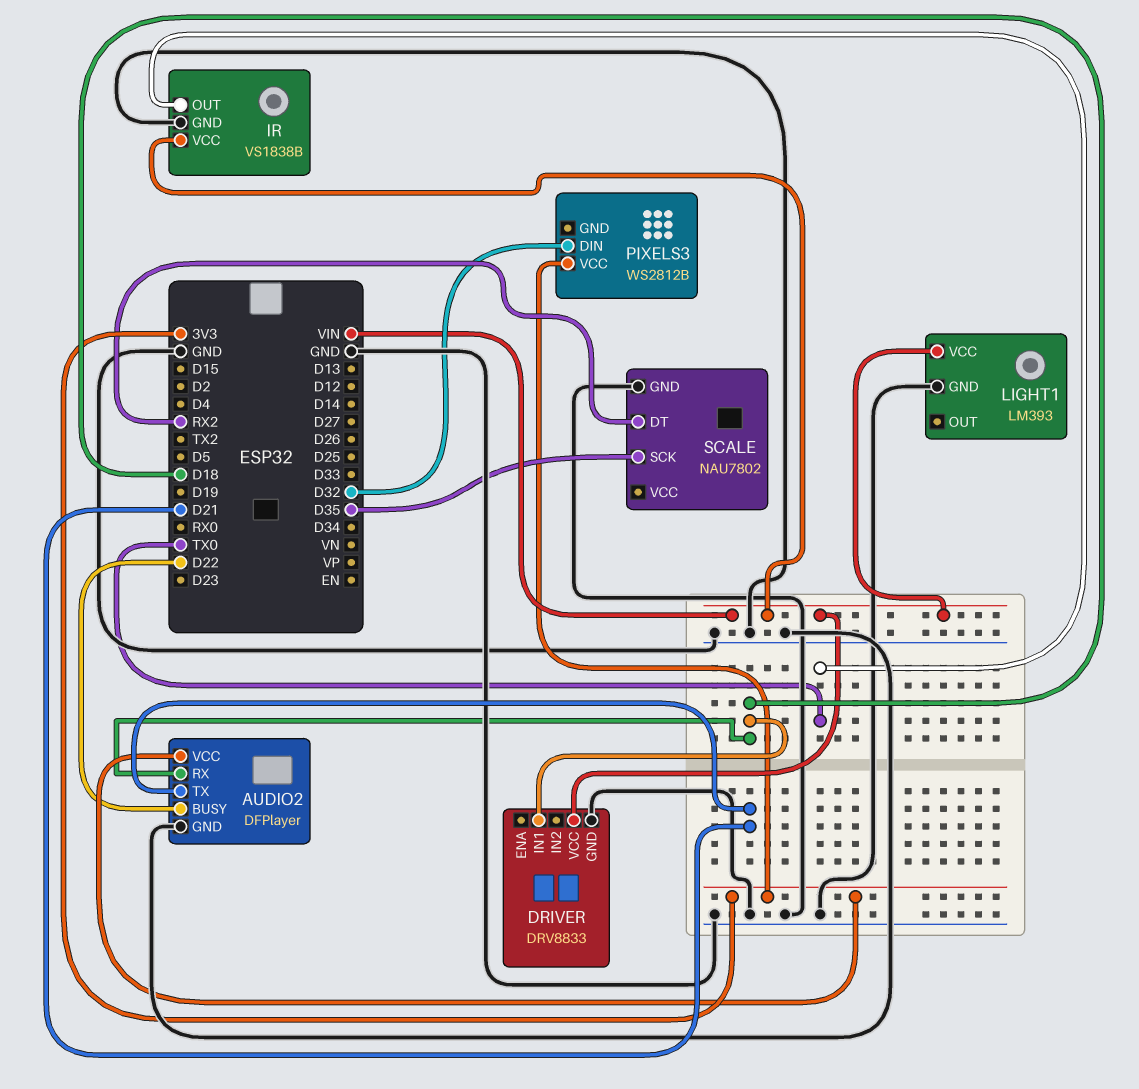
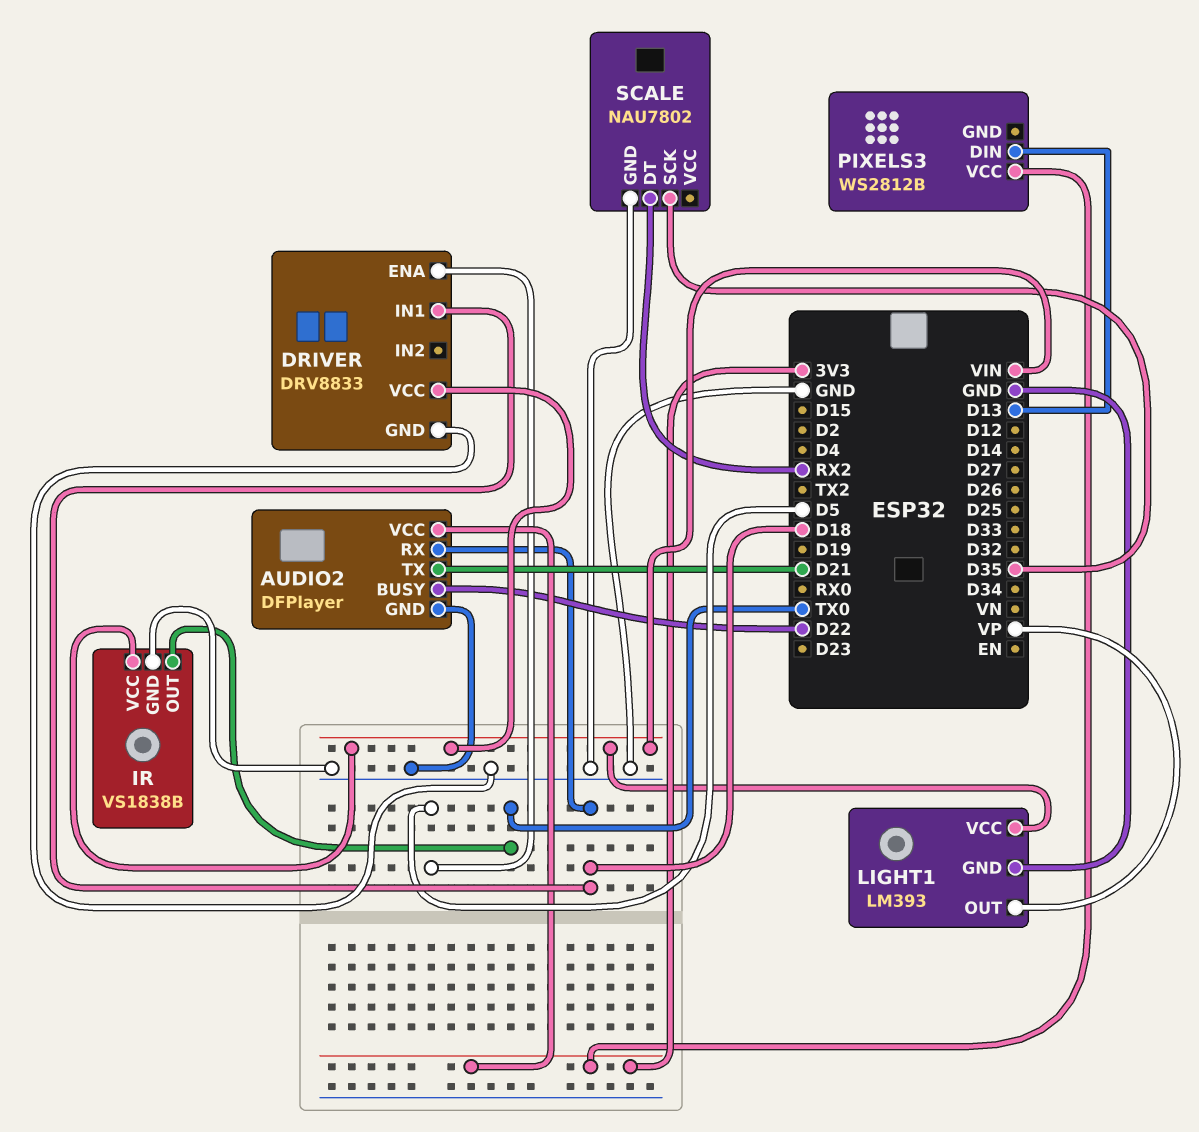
DRIVER pin ENA: none -> D5
LIGHT1 pin OUT: none -> VP
PIXELS3 pin DIN: D32 -> D13

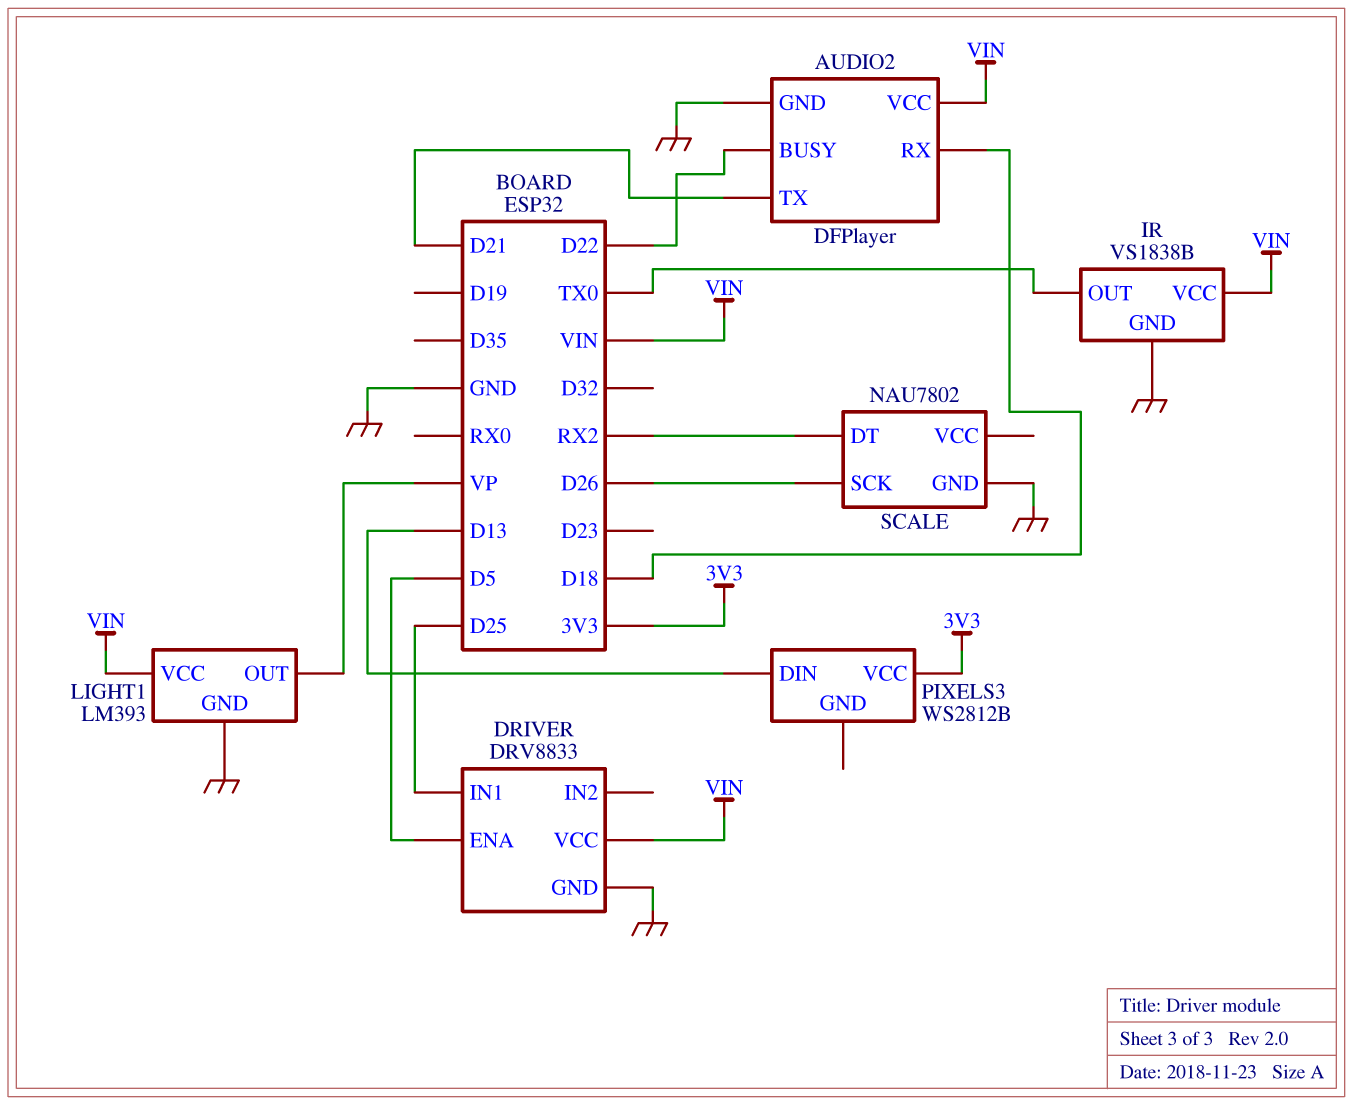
AUDIO2 pin VCC: 3V3 -> VIN
DRIVER pin IN1: D18 -> D25
SCALE pin SCK: D35 -> D26

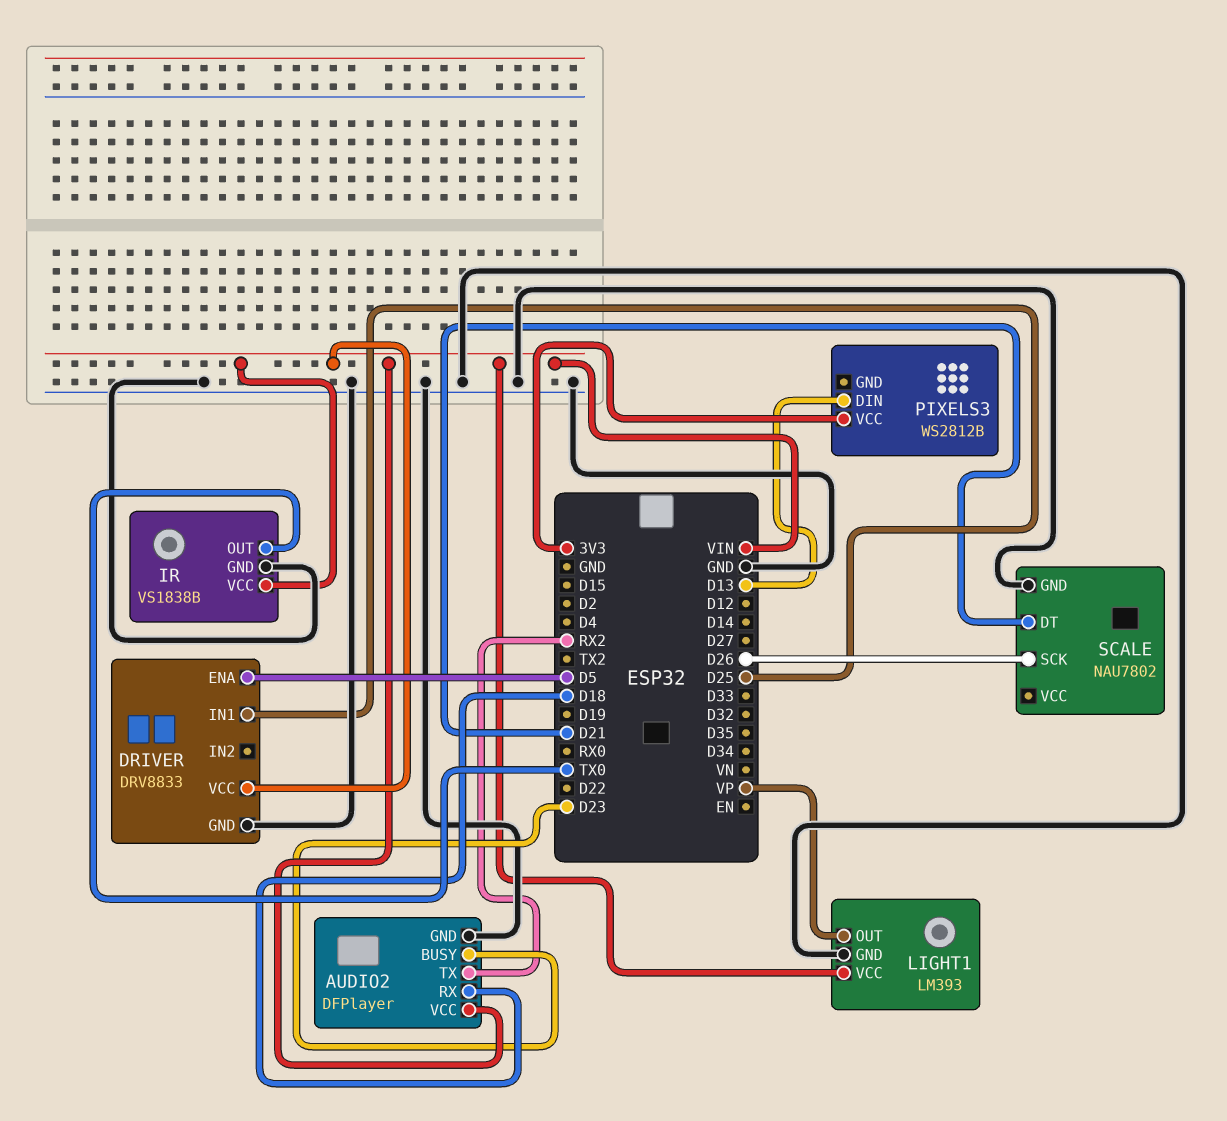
AUDIO2 pin BUSY: D22 -> D23
AUDIO2 pin TX: D21 -> RX2
SCALE pin DT: RX2 -> D21

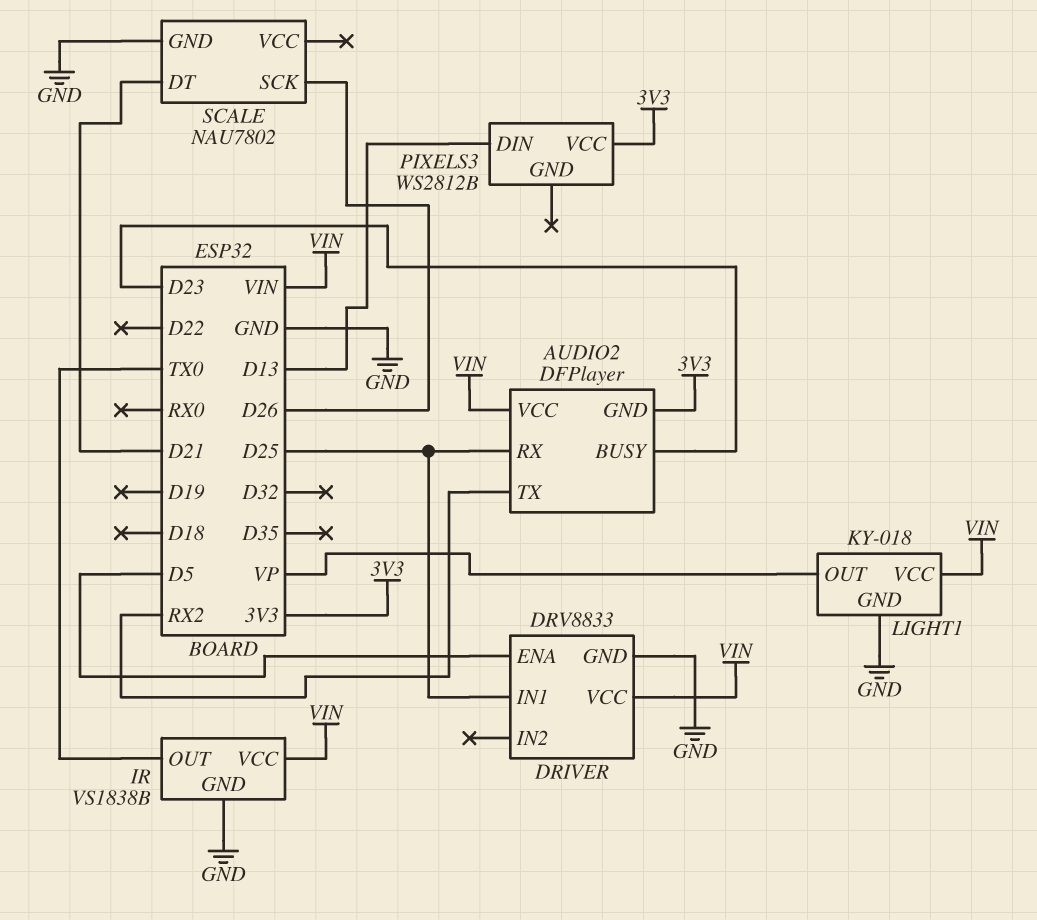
AUDIO2 pin GND: GND -> 3V3
AUDIO2 pin RX: D18 -> D25
LIGHT1: LM393 -> KY-018

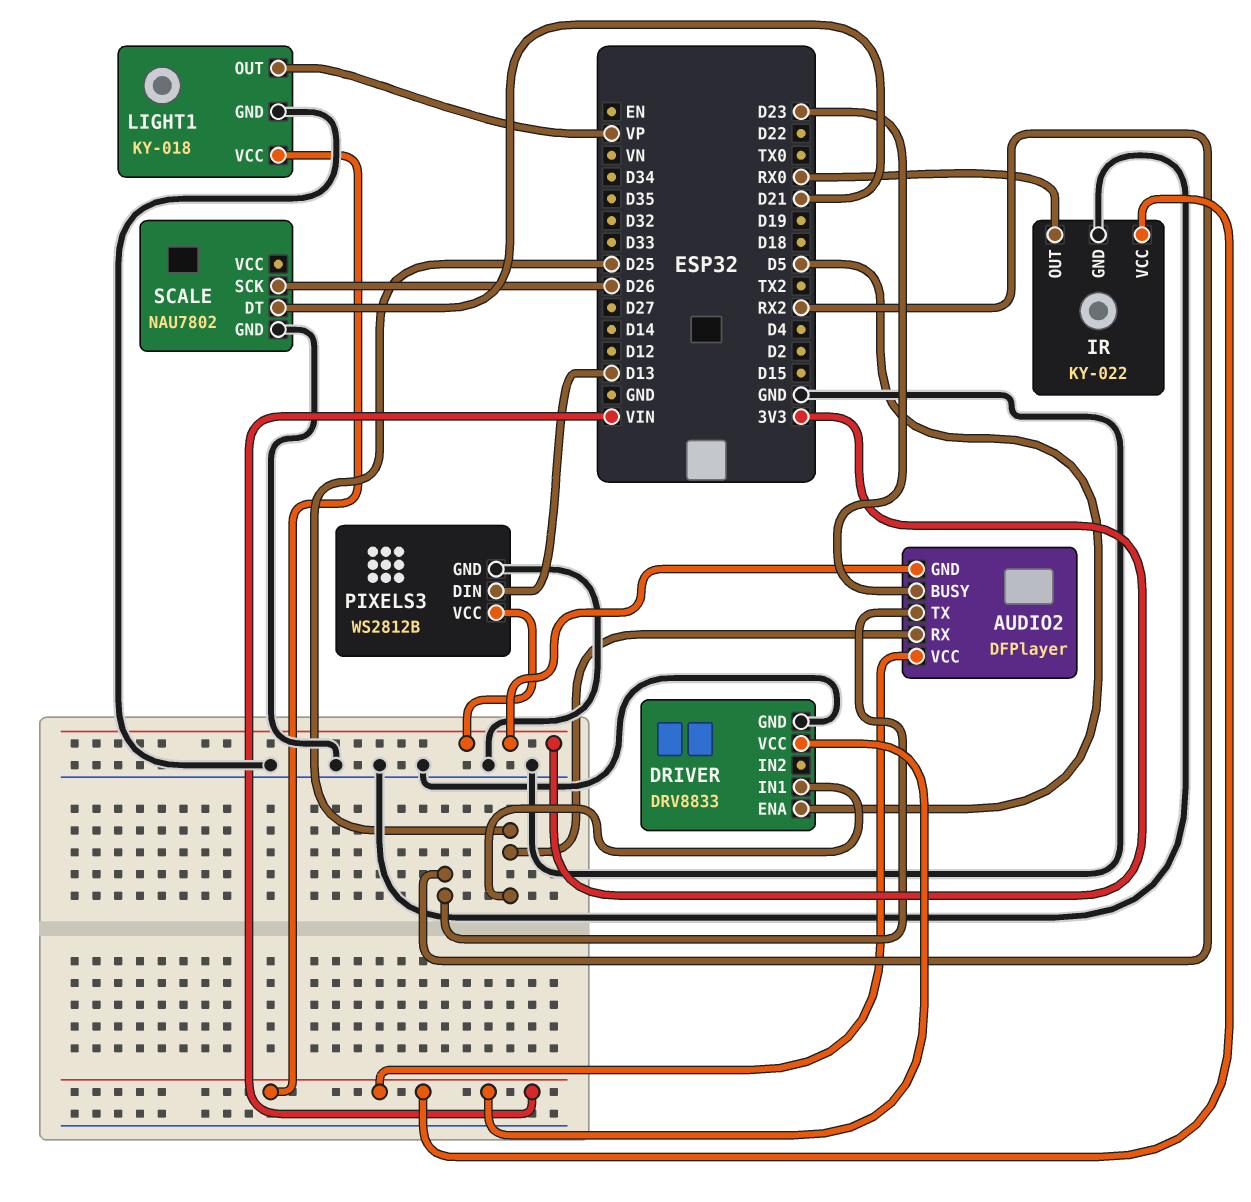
IR: VS1838B -> KY-022
IR pin OUT: TX0 -> RX0
PIXELS3 pin GND: none -> GND

